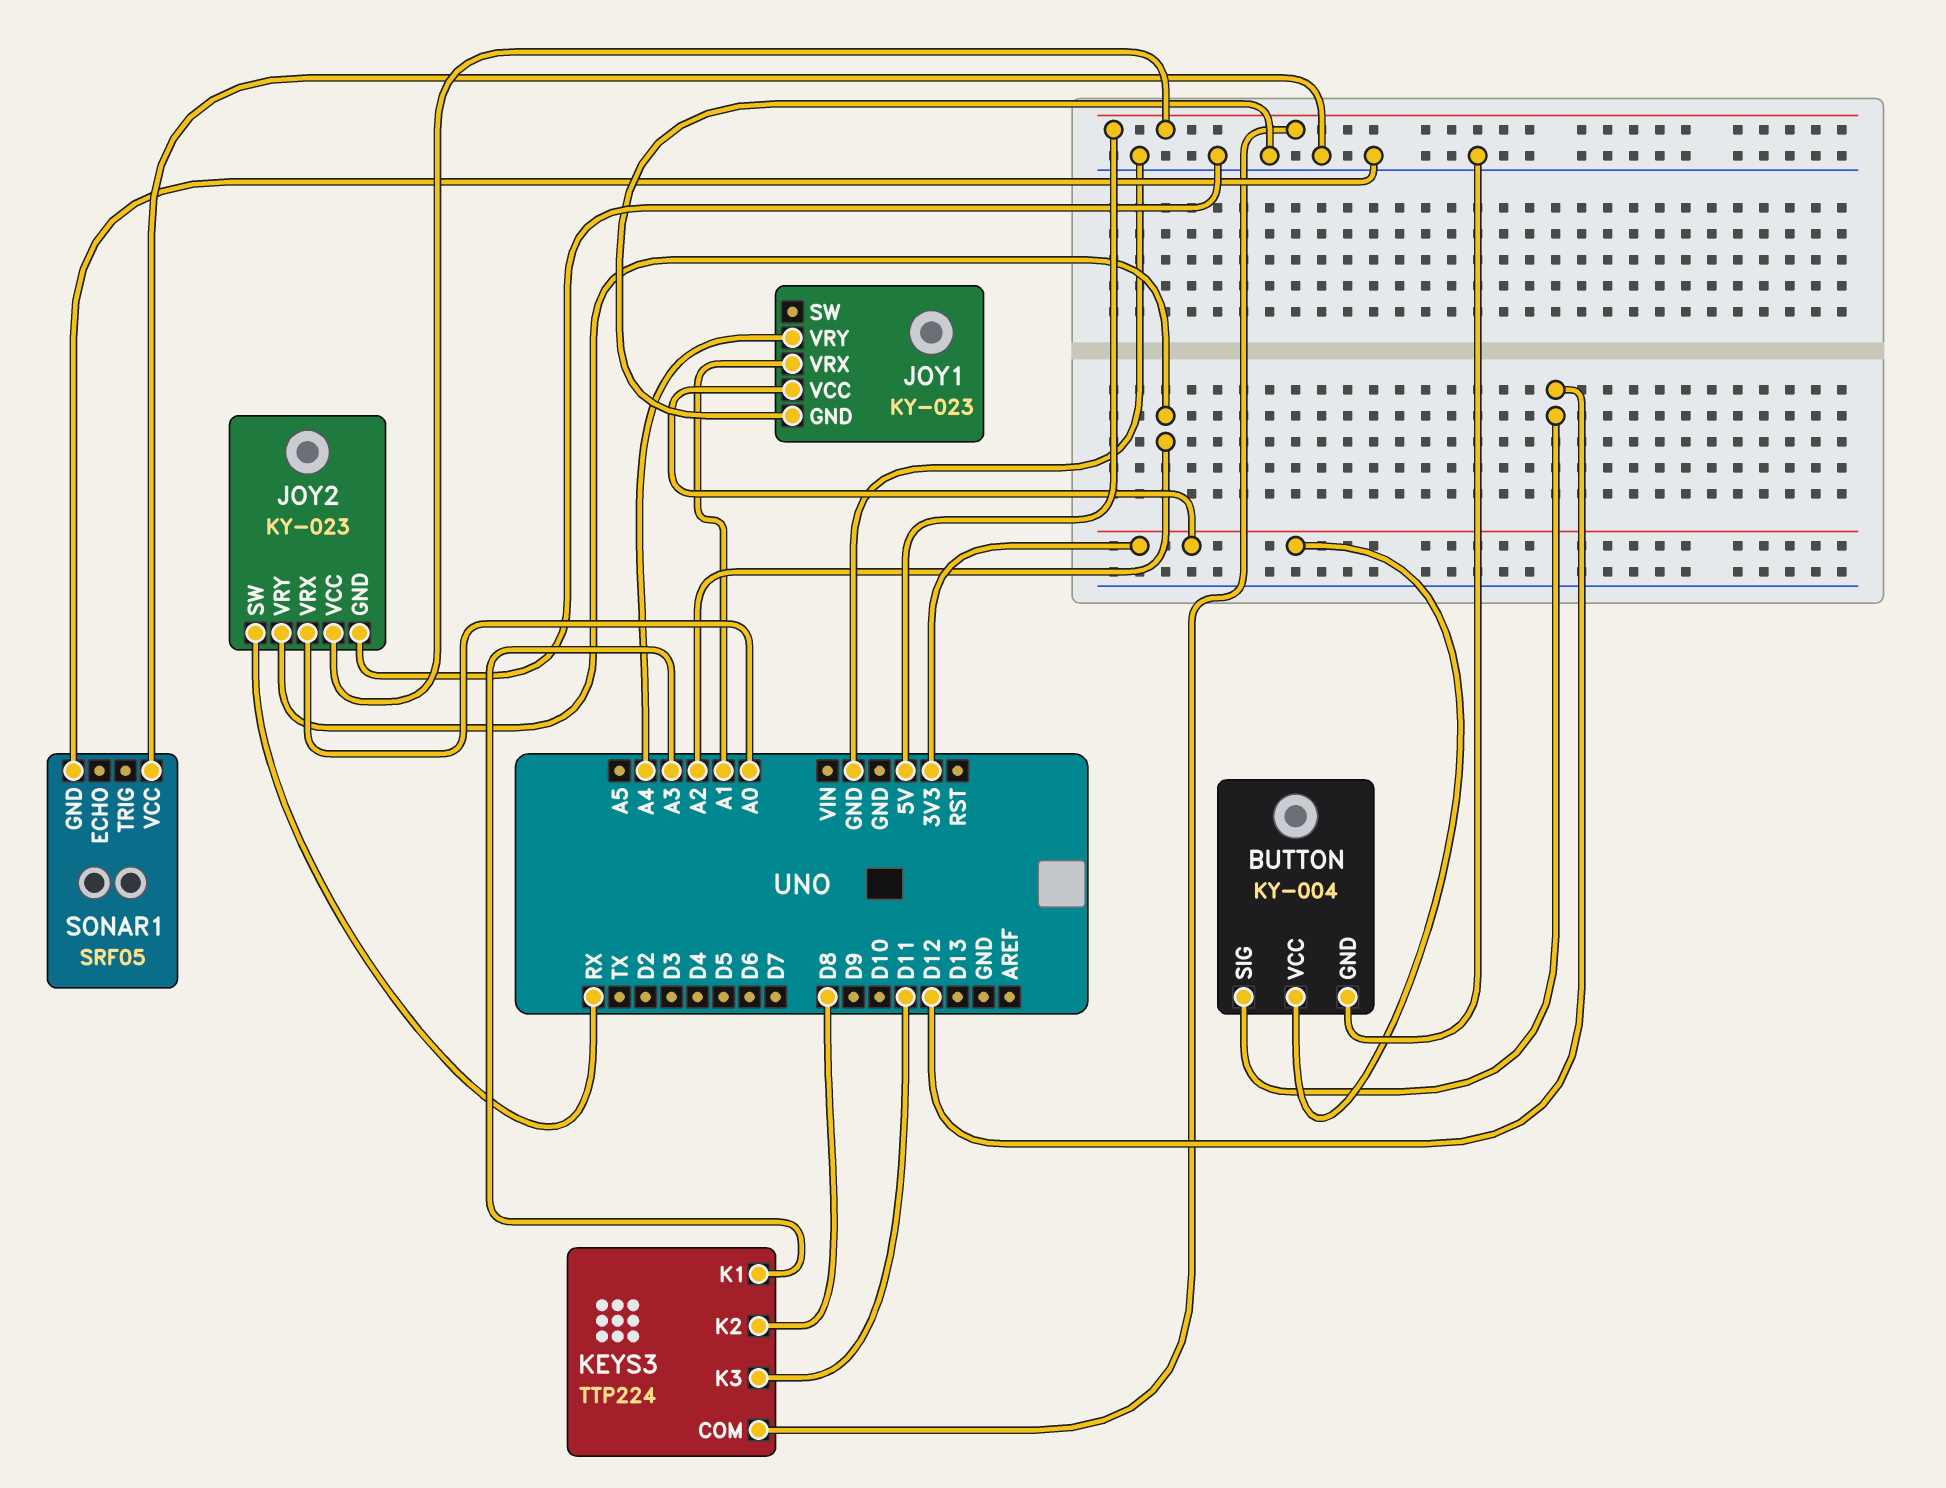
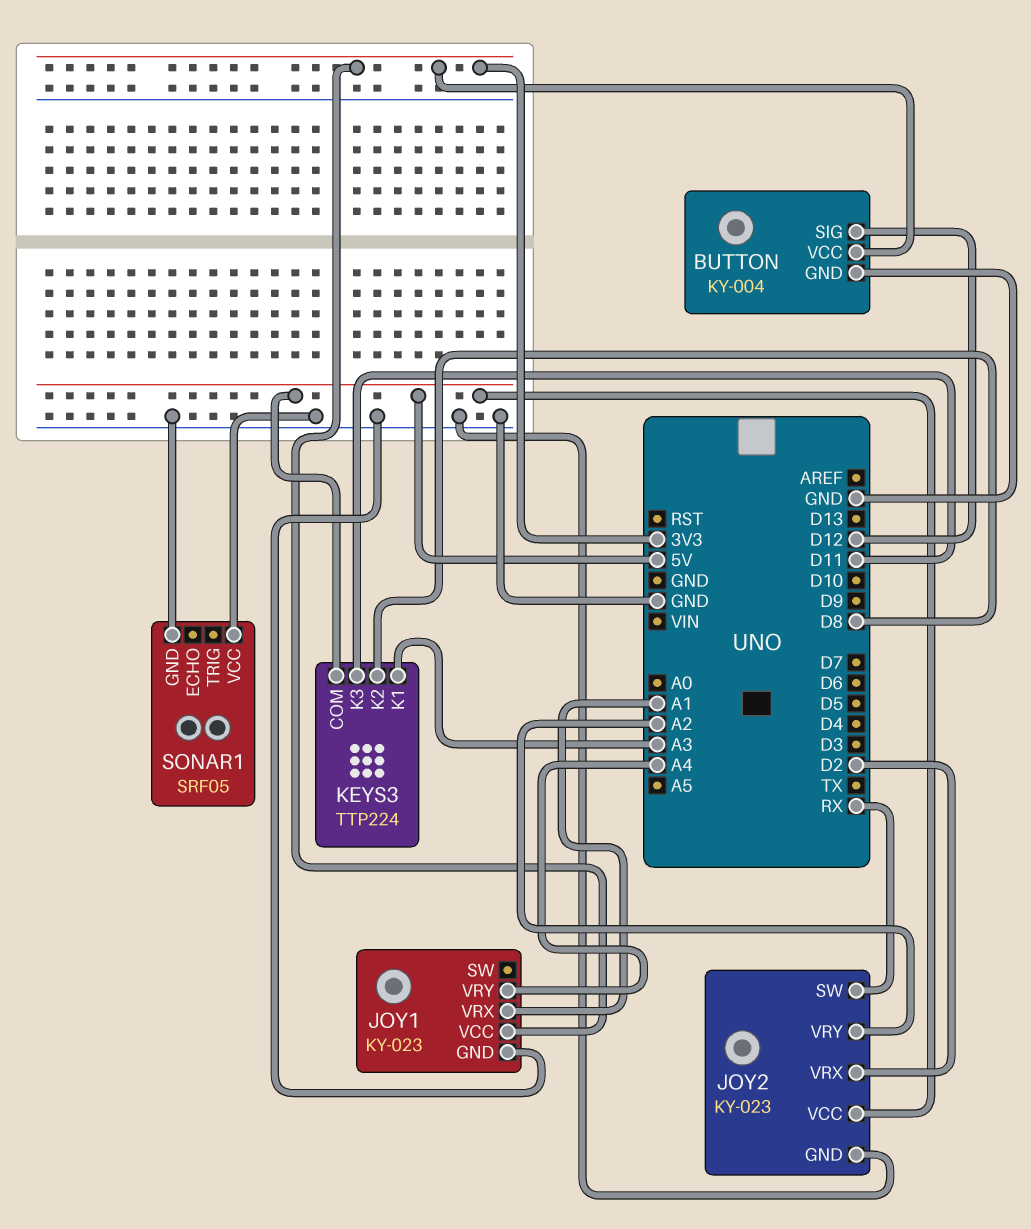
JOY2 pin VRX: A0 -> D2

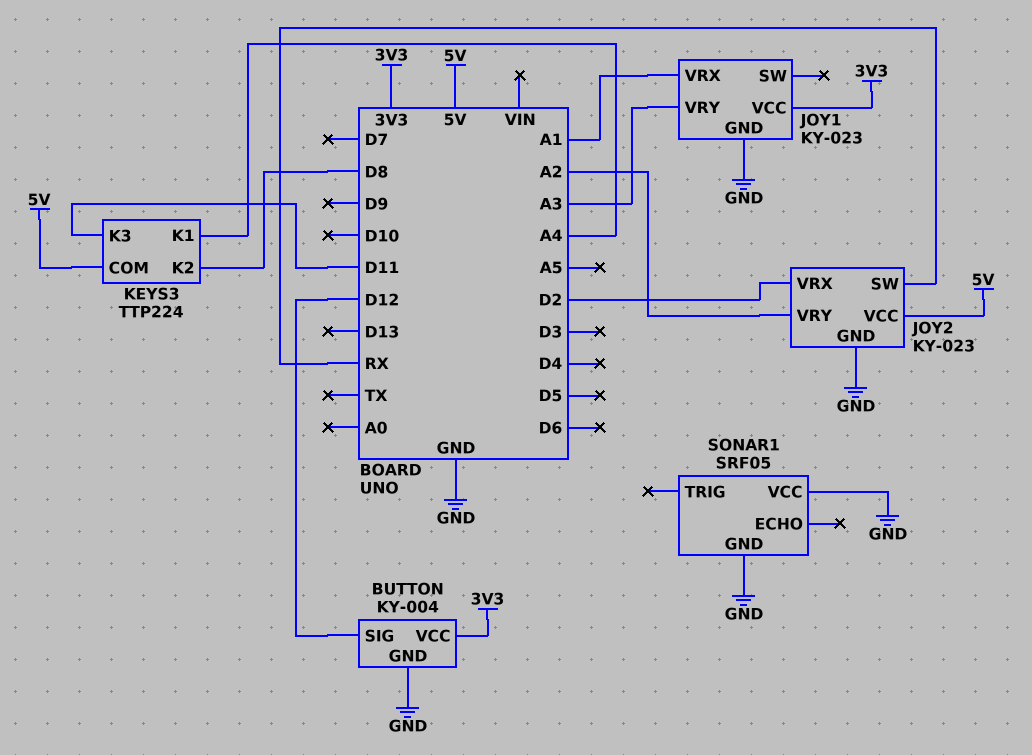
JOY1 pin VRY: A4 -> A3
KEYS3 pin K1: A3 -> A4

